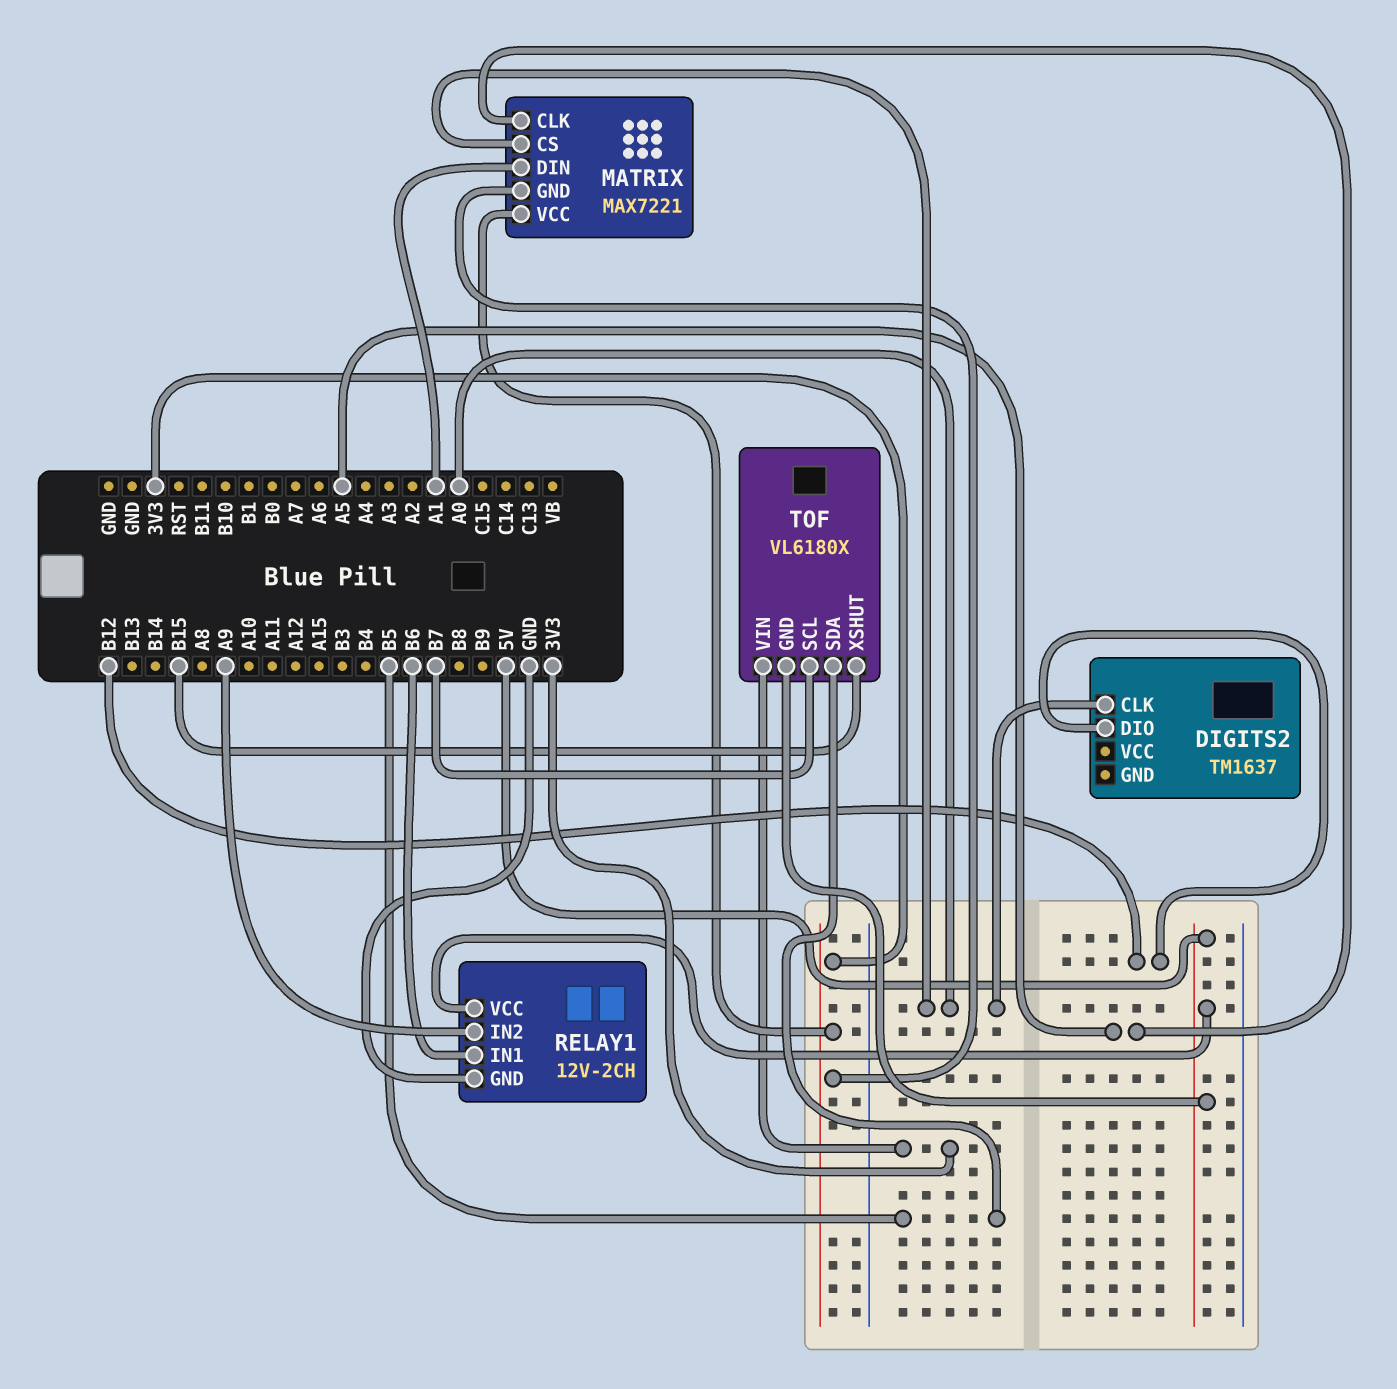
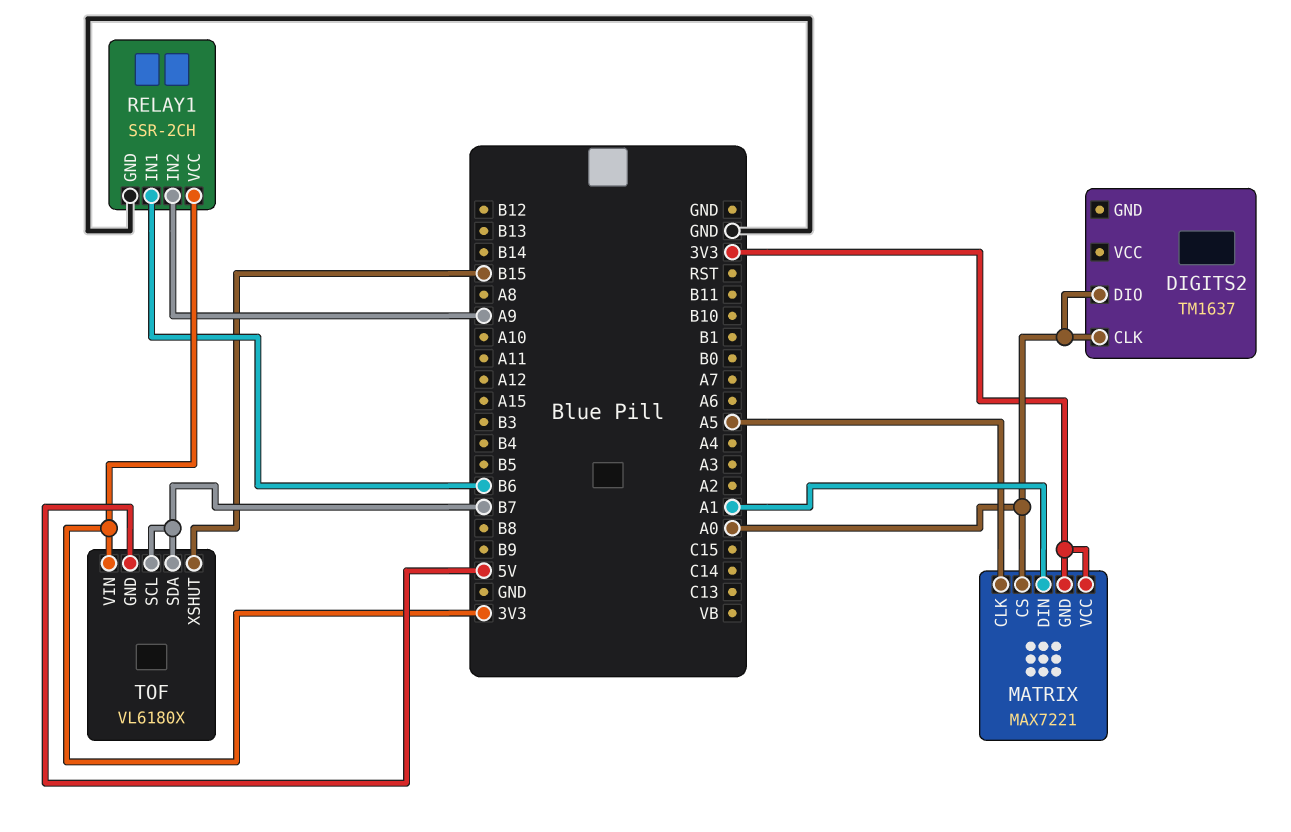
DIGITS2 pin DIO: B12 -> A0
RELAY1: 12V-2CH -> SSR-2CH
RELAY1 pin VCC: 5V -> 3V3
TOF pin SDA: B5 -> B7

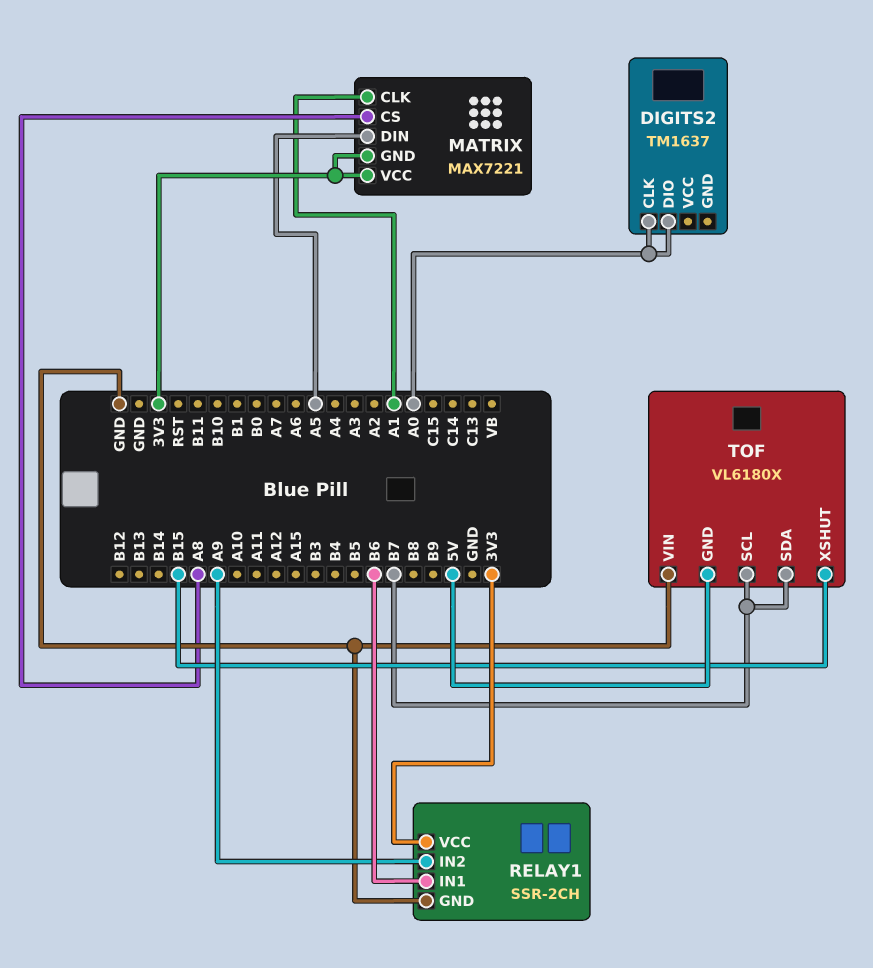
MATRIX pin CLK: A5 -> A1
MATRIX pin CS: A0 -> A8
MATRIX pin DIN: A1 -> A5
TOF pin VIN: 3V3 -> GND

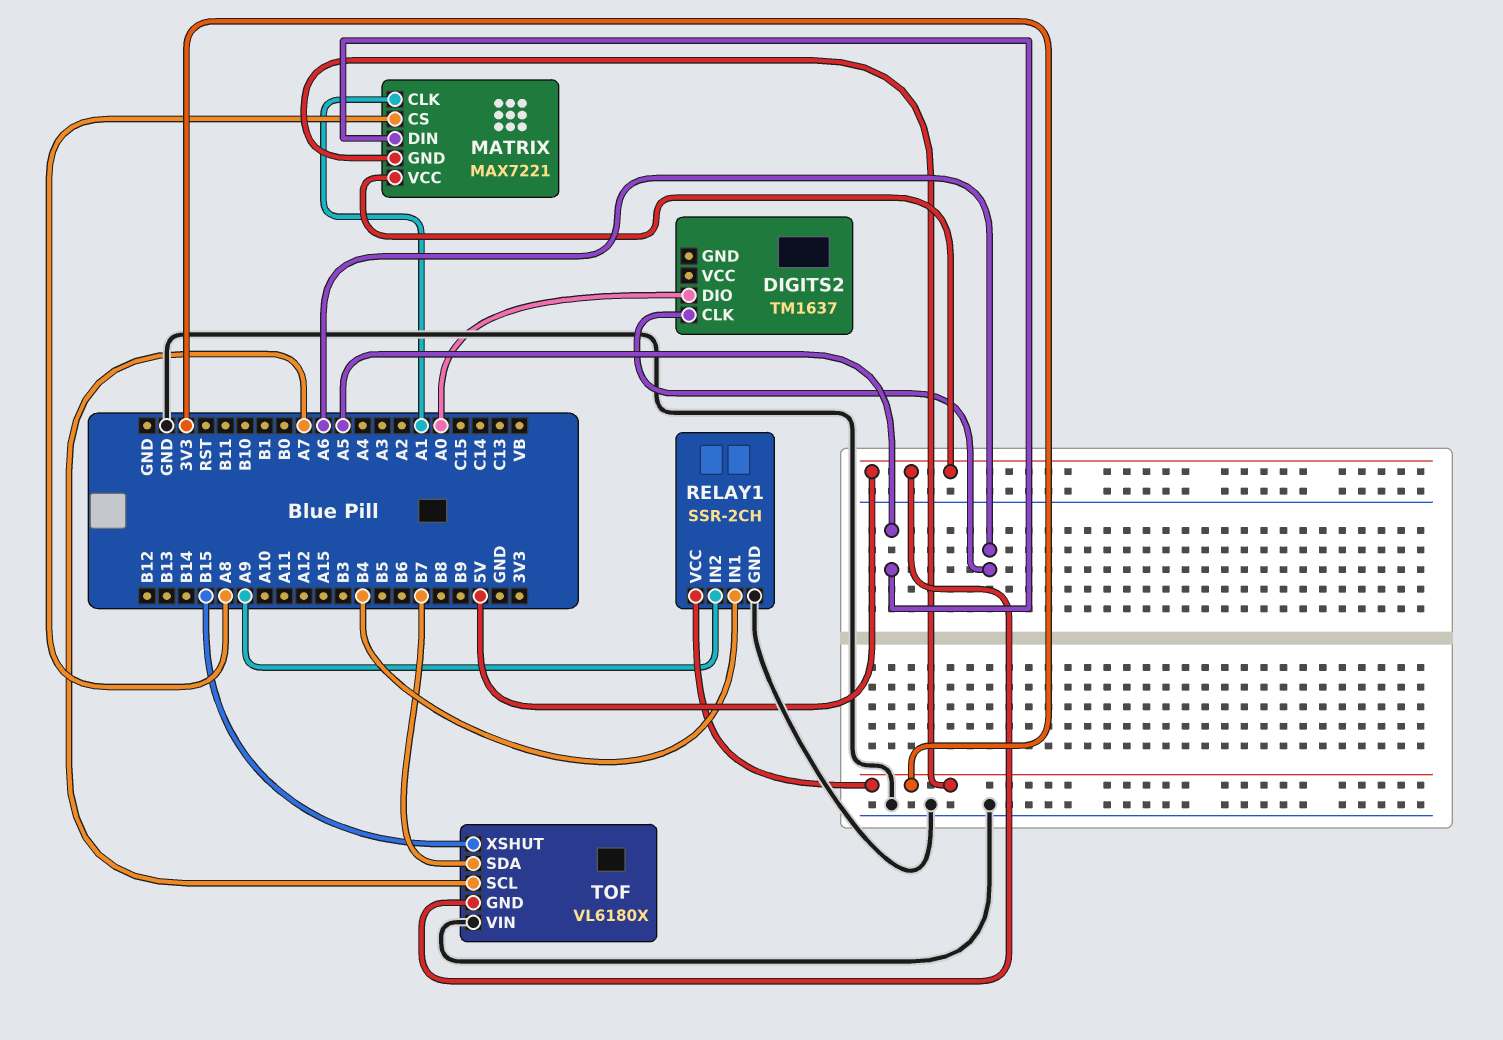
DIGITS2 pin CLK: A0 -> A6
MATRIX pin VCC: 3V3 -> 5V
RELAY1 pin IN1: B6 -> B4
TOF pin SCL: B7 -> A7

